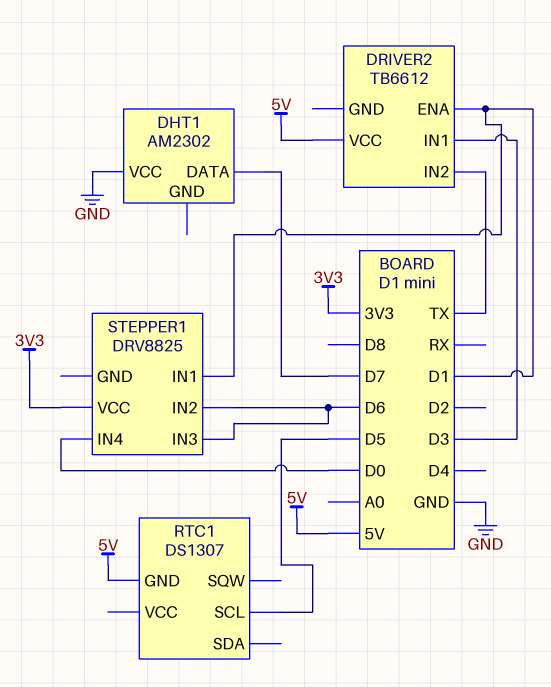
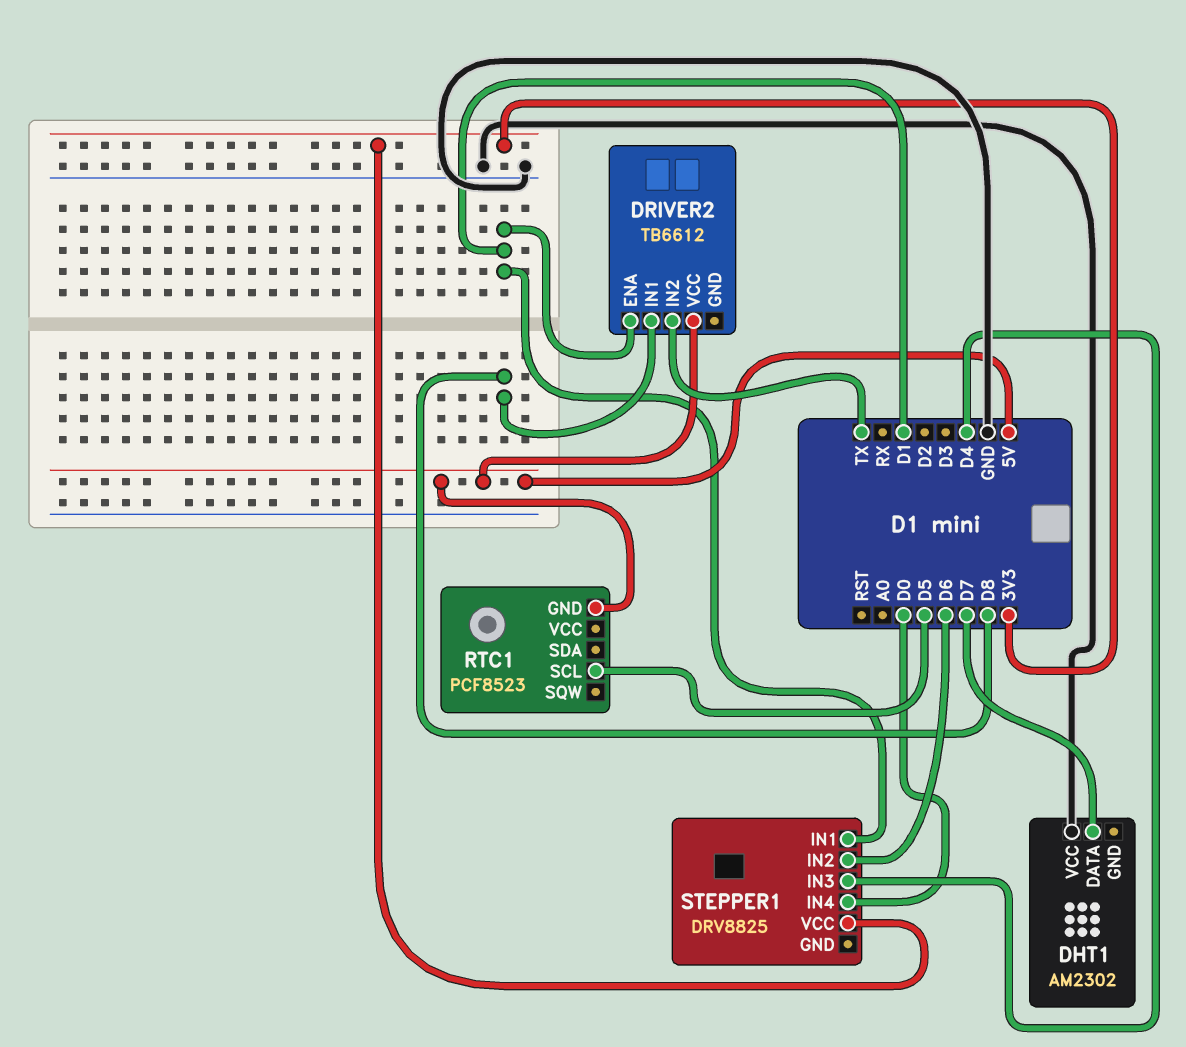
DRIVER2 pin IN1: D3 -> D8
RTC1: DS1307 -> PCF8523
STEPPER1 pin IN3: D6 -> D4

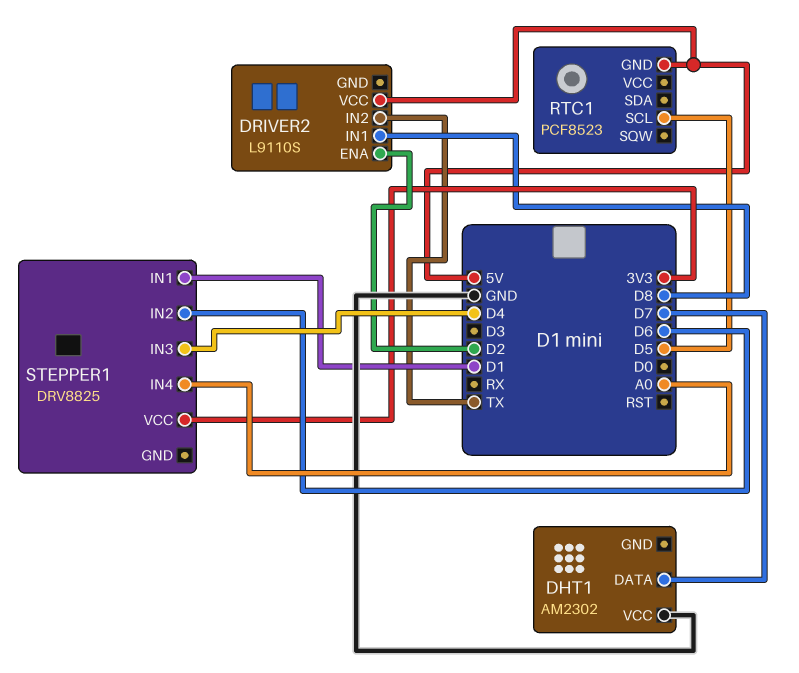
DRIVER2: TB6612 -> L9110S
DRIVER2 pin ENA: D1 -> D2
STEPPER1 pin IN4: D0 -> A0

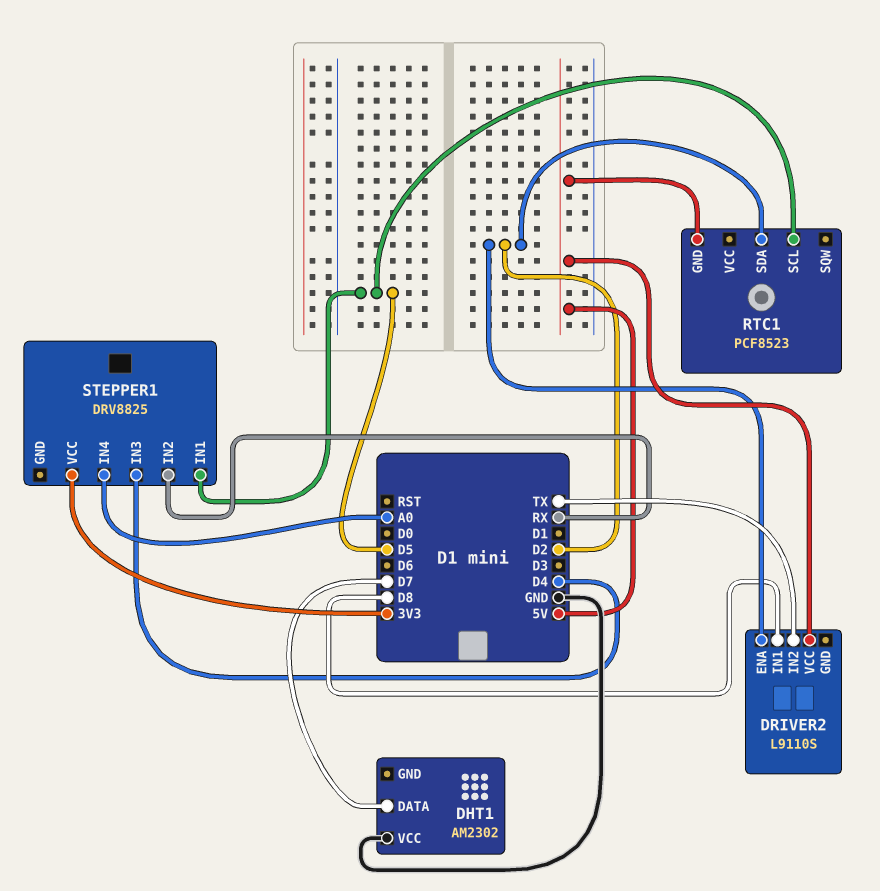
RTC1 pin SDA: none -> D2
STEPPER1 pin IN1: D1 -> D5
STEPPER1 pin IN2: D6 -> RX

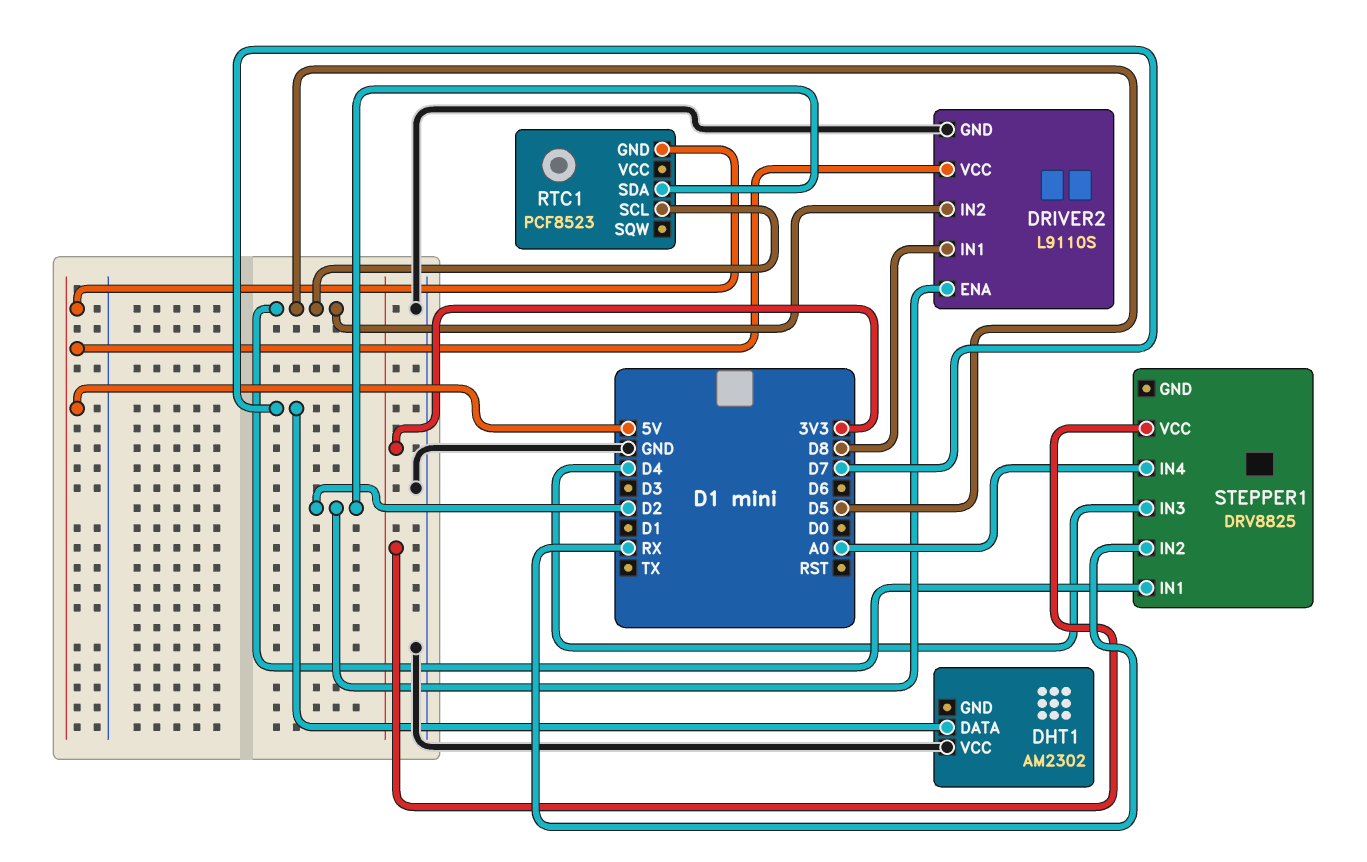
DRIVER2 pin GND: none -> GND
DRIVER2 pin IN2: TX -> D5

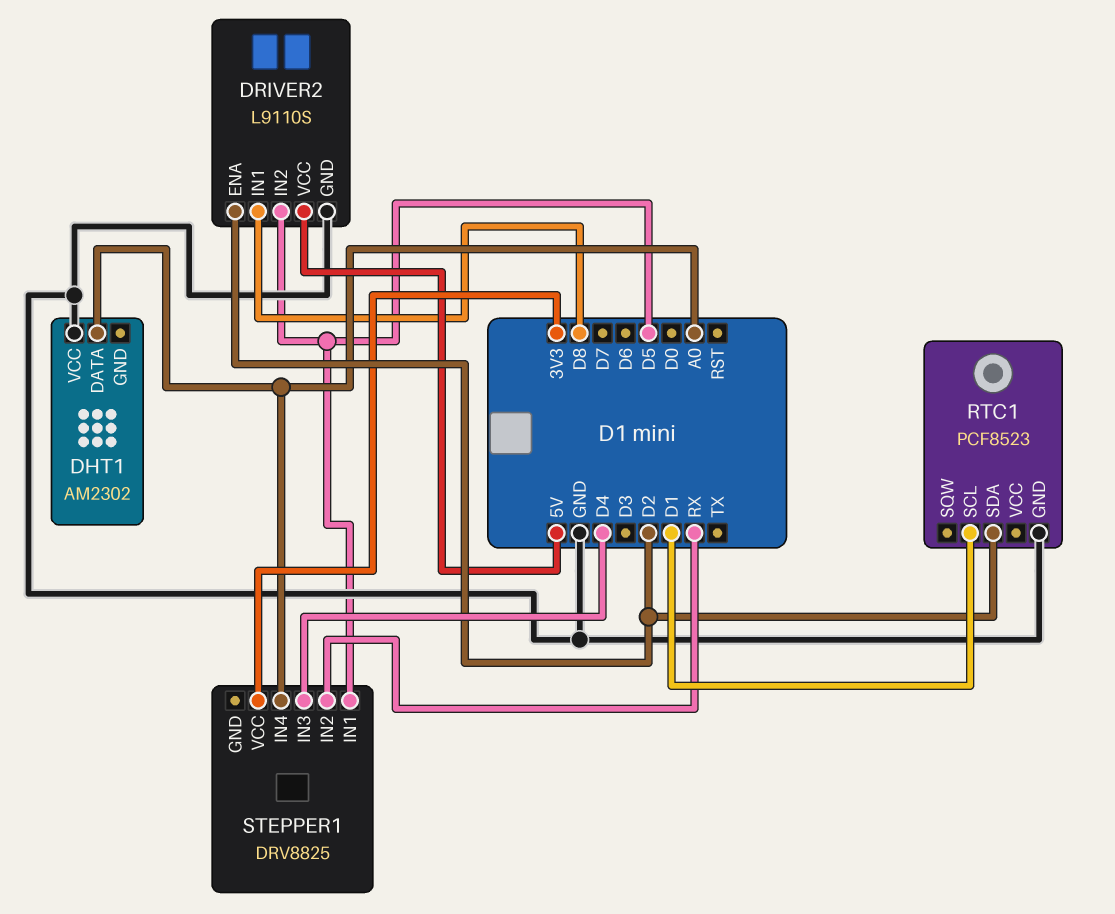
DHT1 pin DATA: D7 -> A0
RTC1 pin GND: 5V -> GND
RTC1 pin SCL: D5 -> D1

